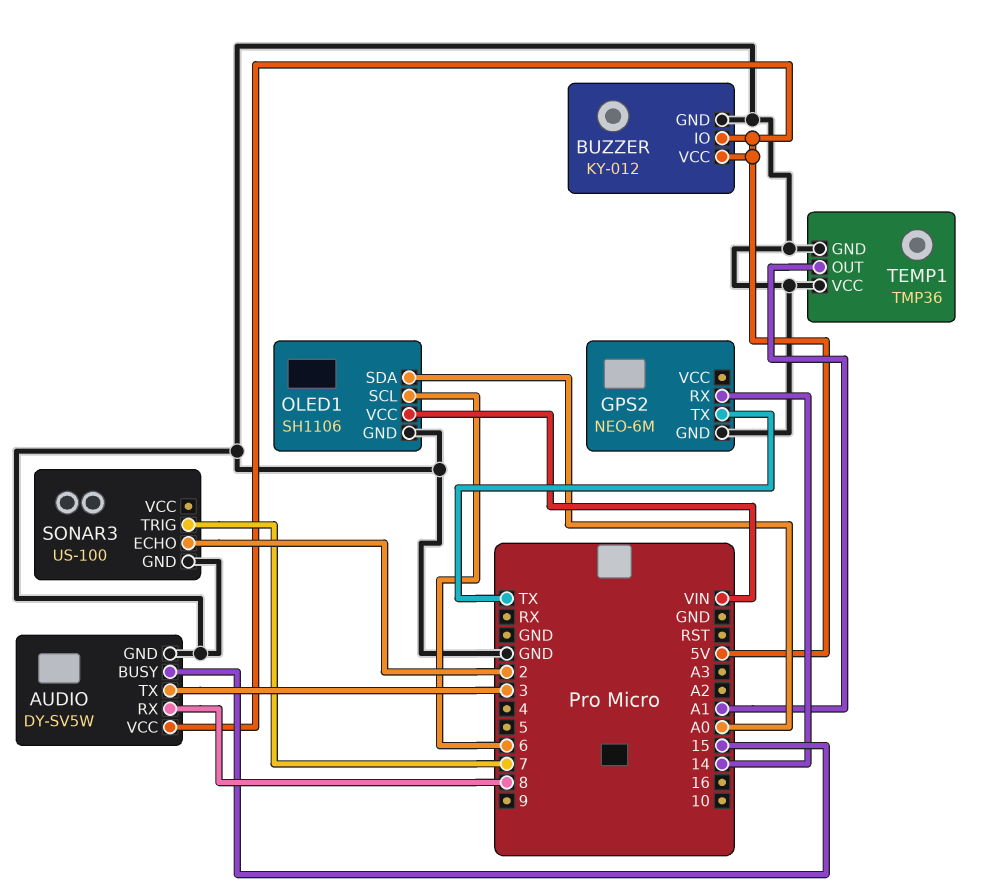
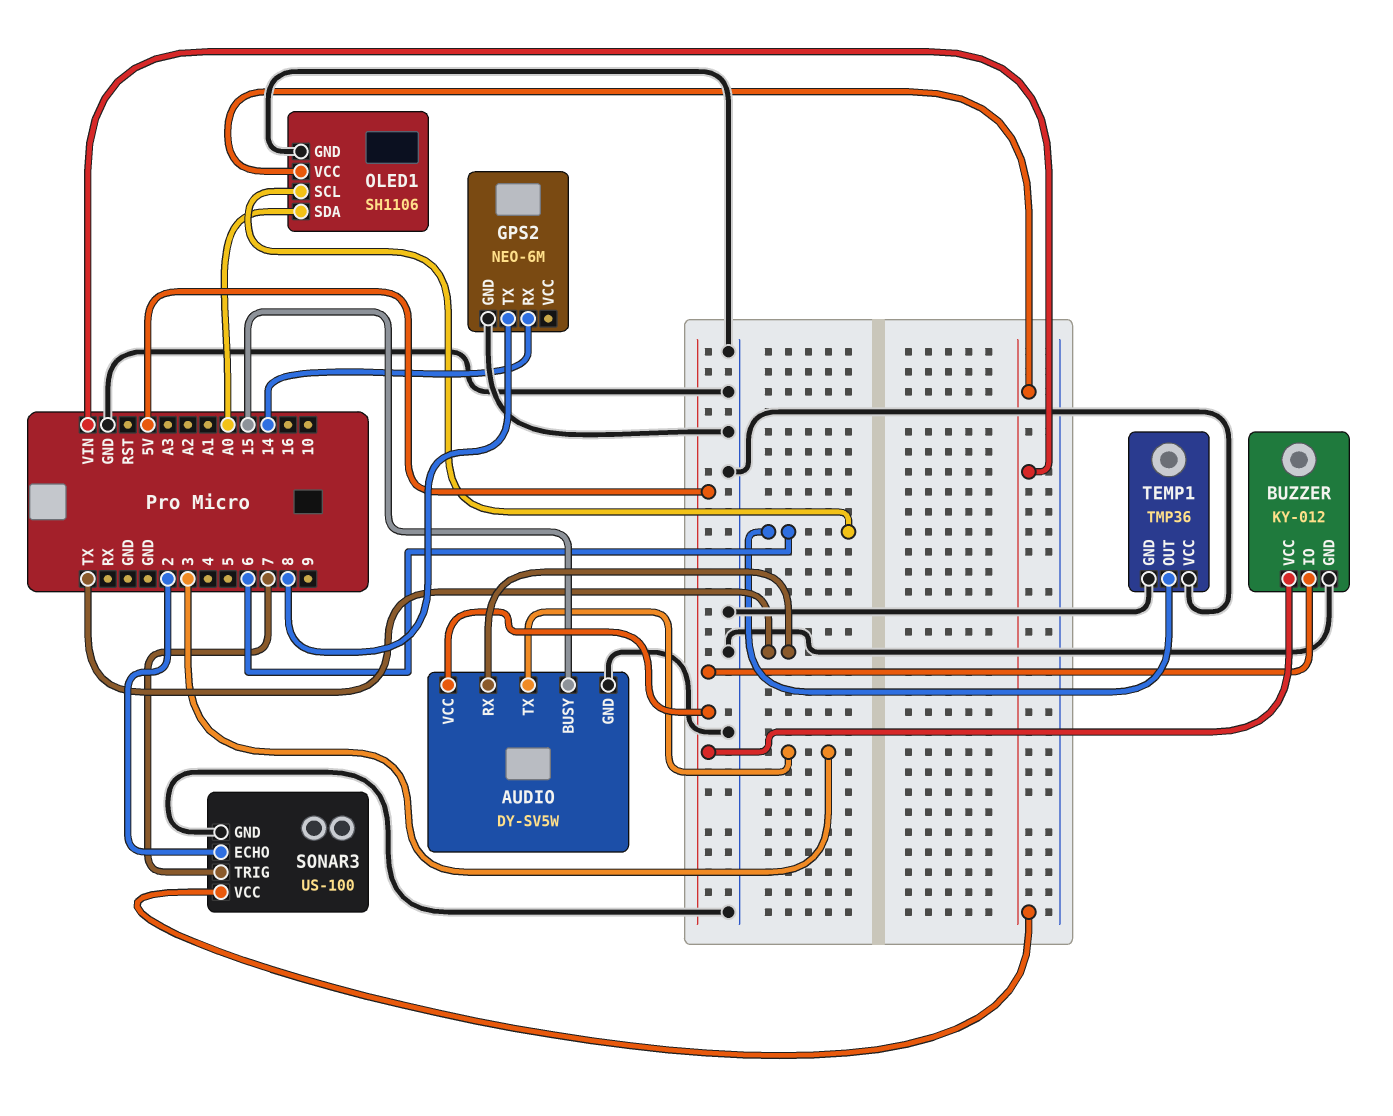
AUDIO pin RX: 8 -> TX
GPS2 pin TX: TX -> 8
SONAR3 pin VCC: none -> VIN
TEMP1 pin OUT: A1 -> 6

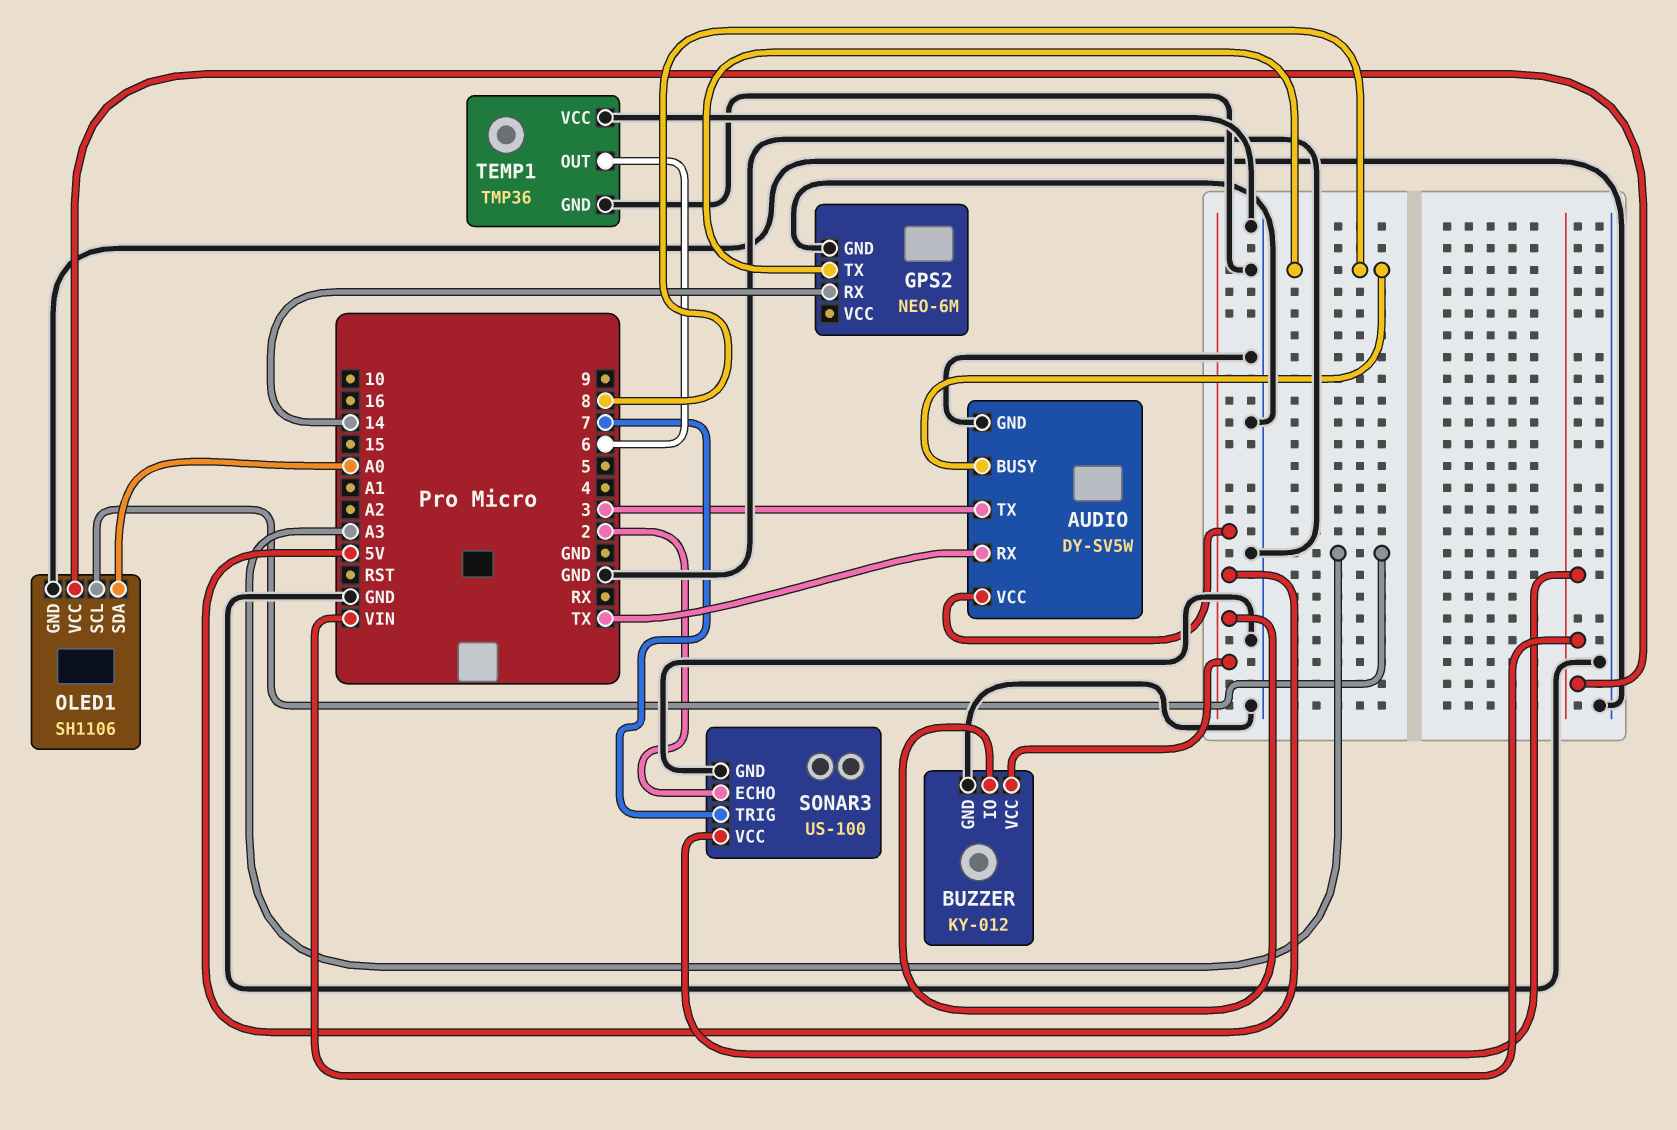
AUDIO pin BUSY: 15 -> 8
OLED1 pin SCL: 6 -> A3

